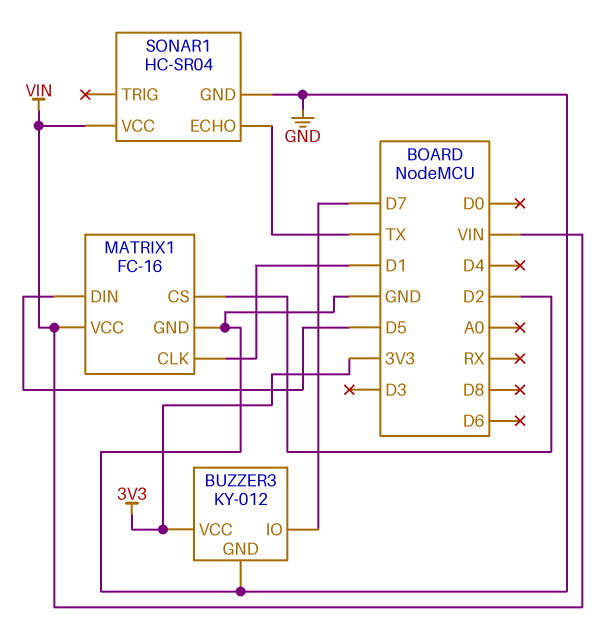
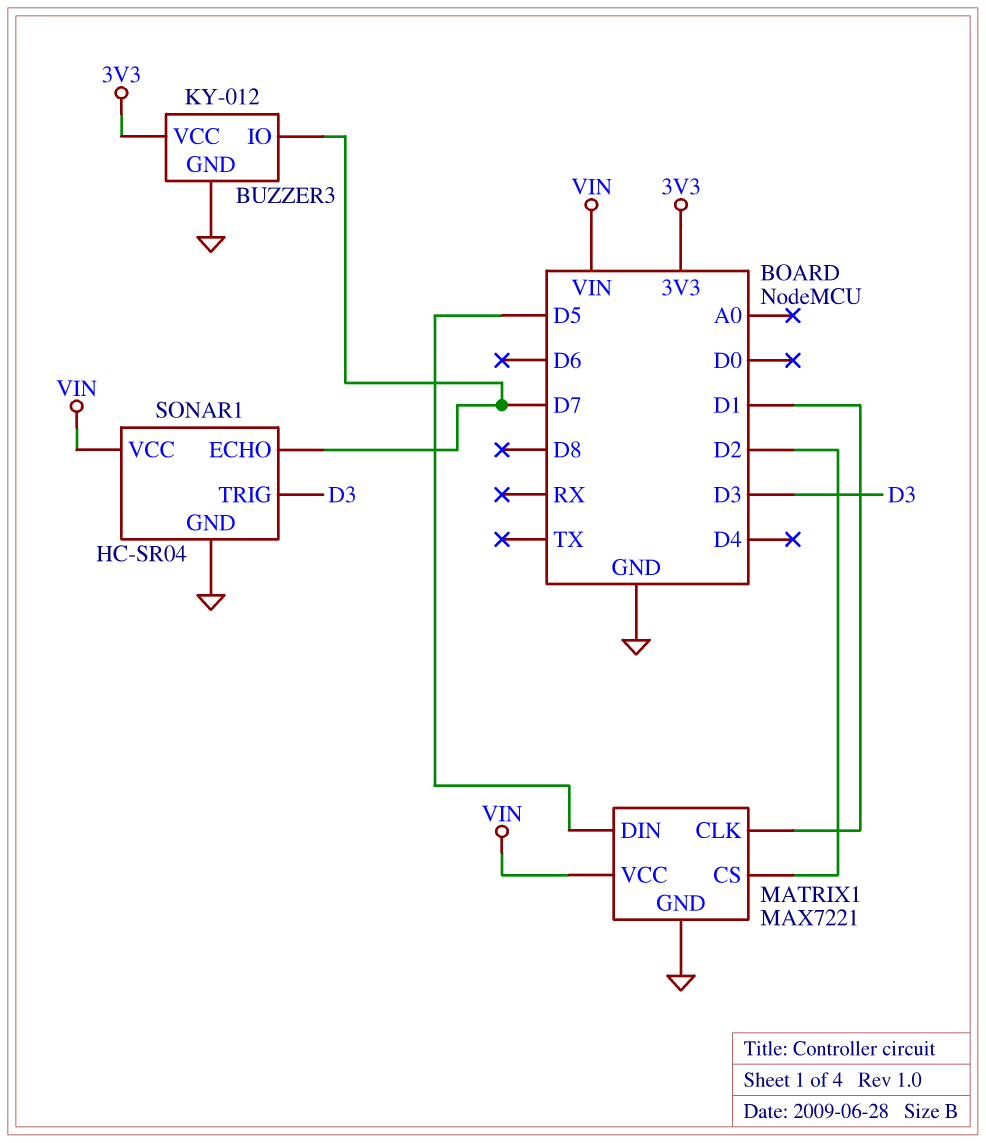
MATRIX1: FC-16 -> MAX7221
SONAR1 pin ECHO: TX -> D7
SONAR1 pin TRIG: none -> D3

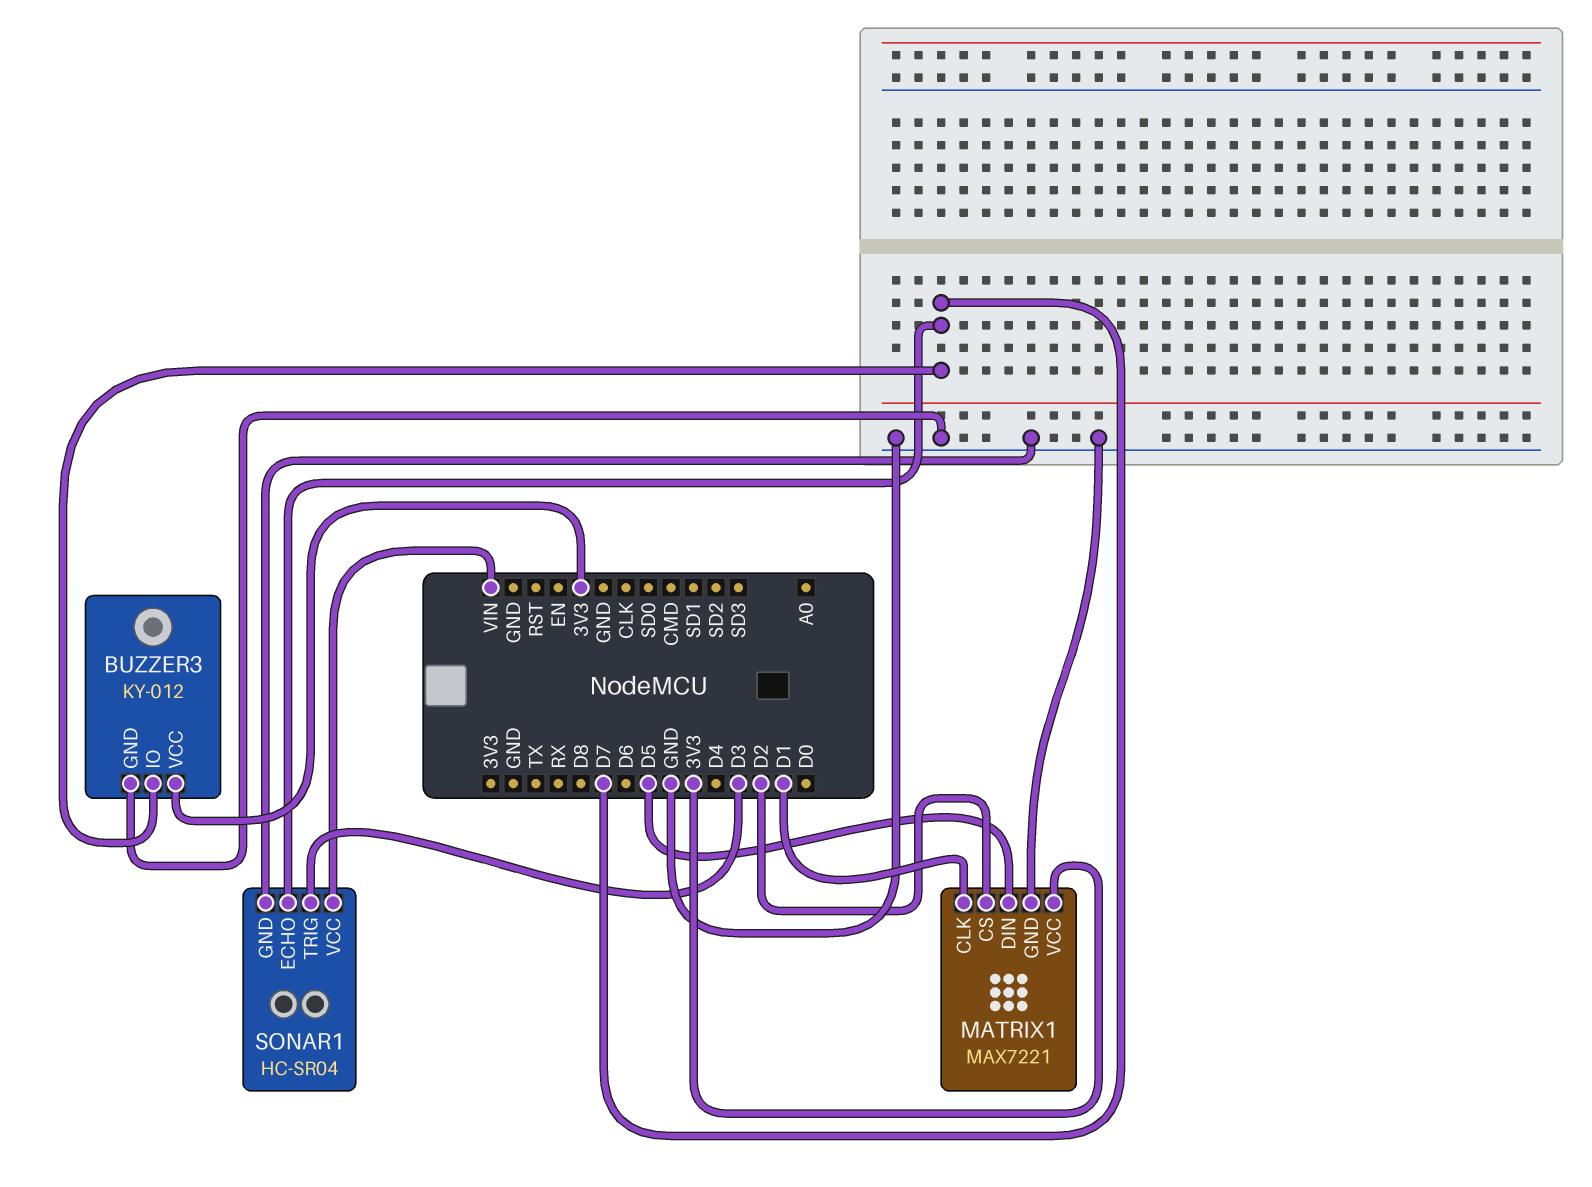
MATRIX1 pin VCC: VIN -> 3V3

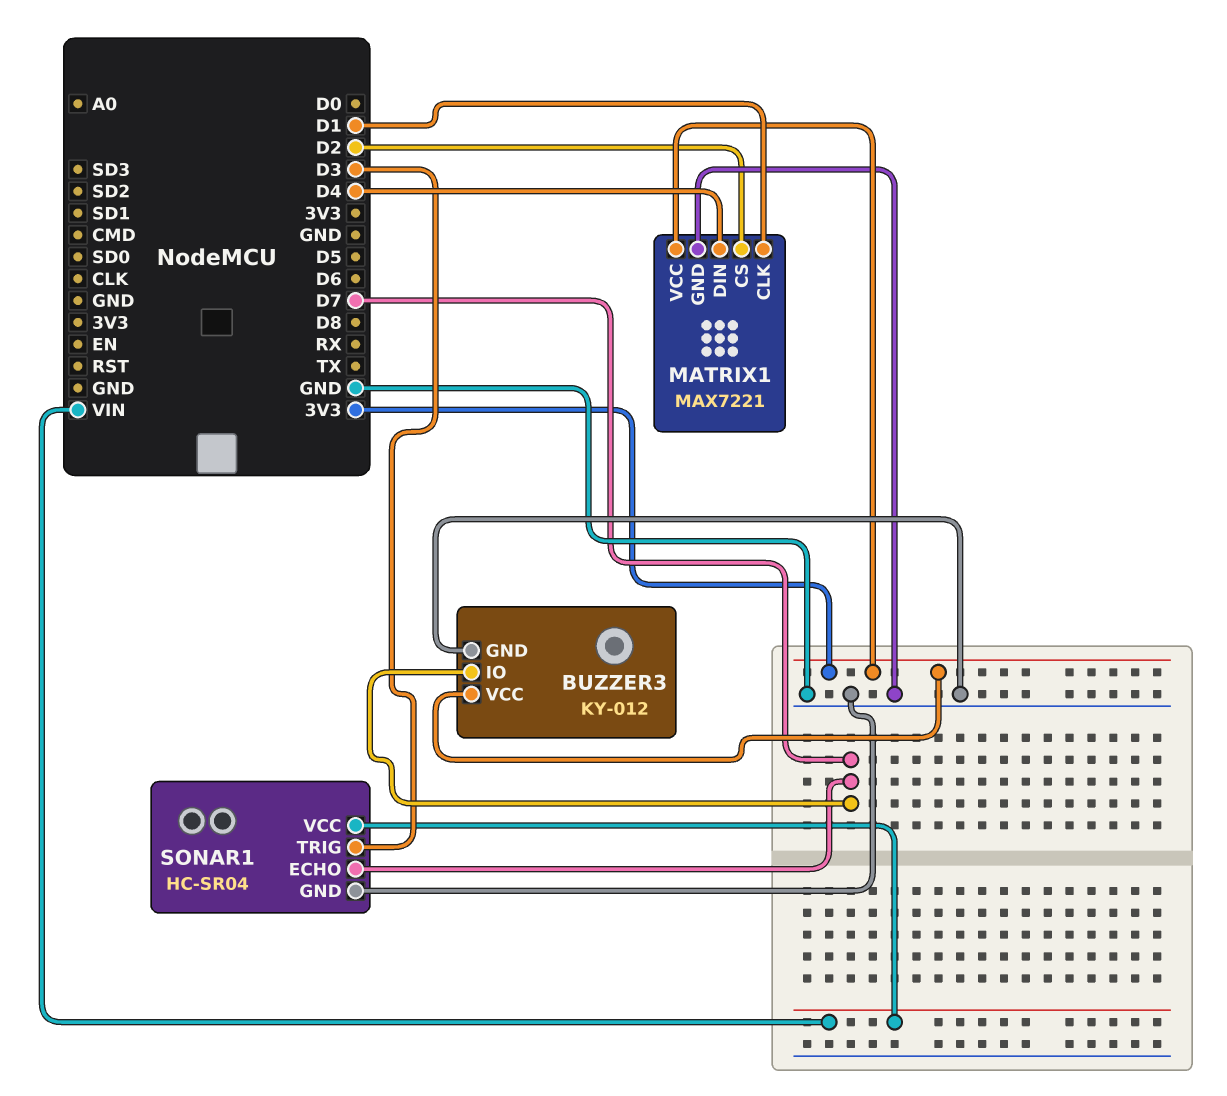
MATRIX1 pin DIN: D5 -> D4

